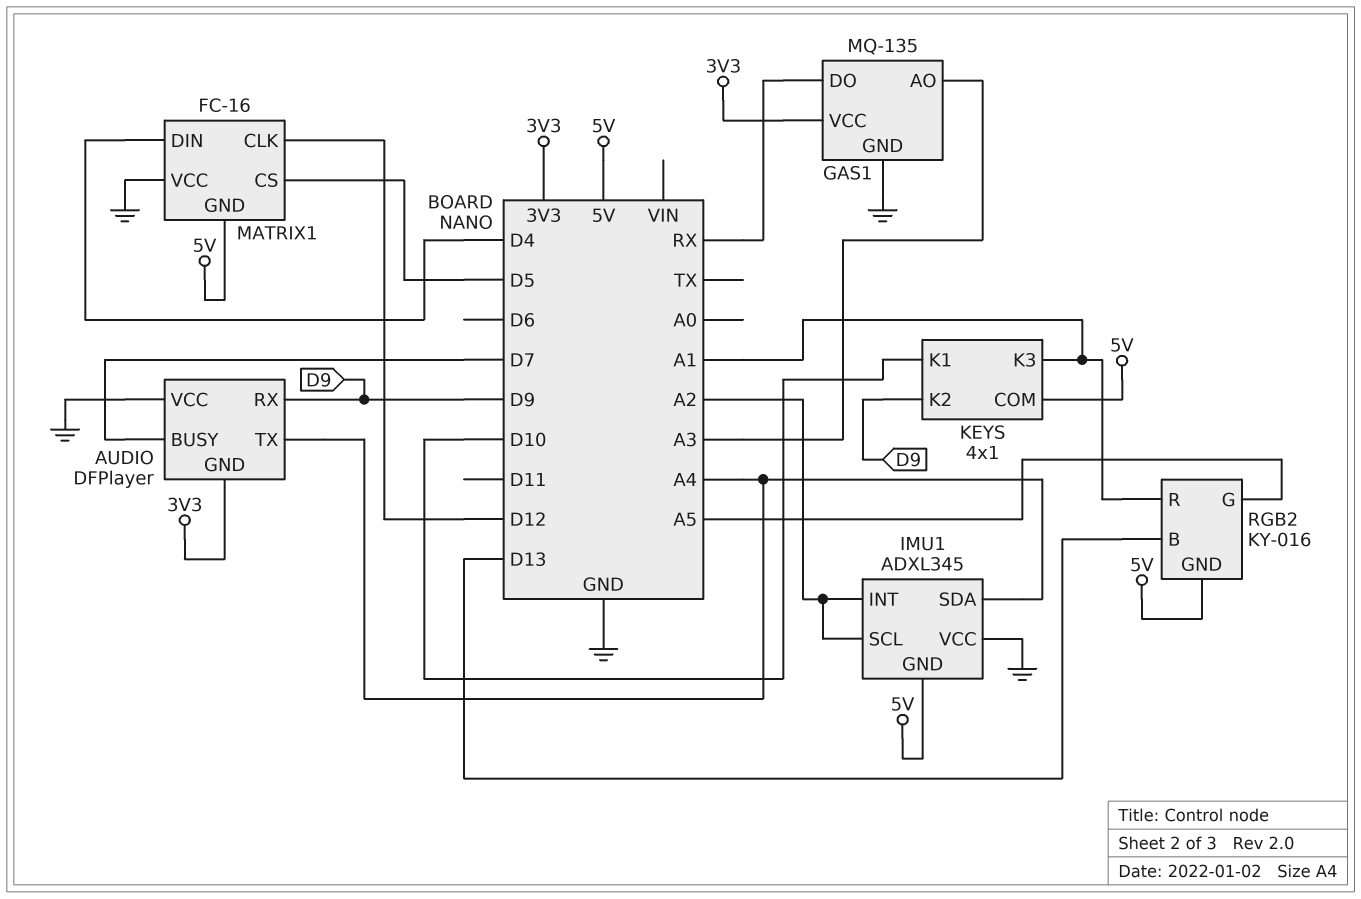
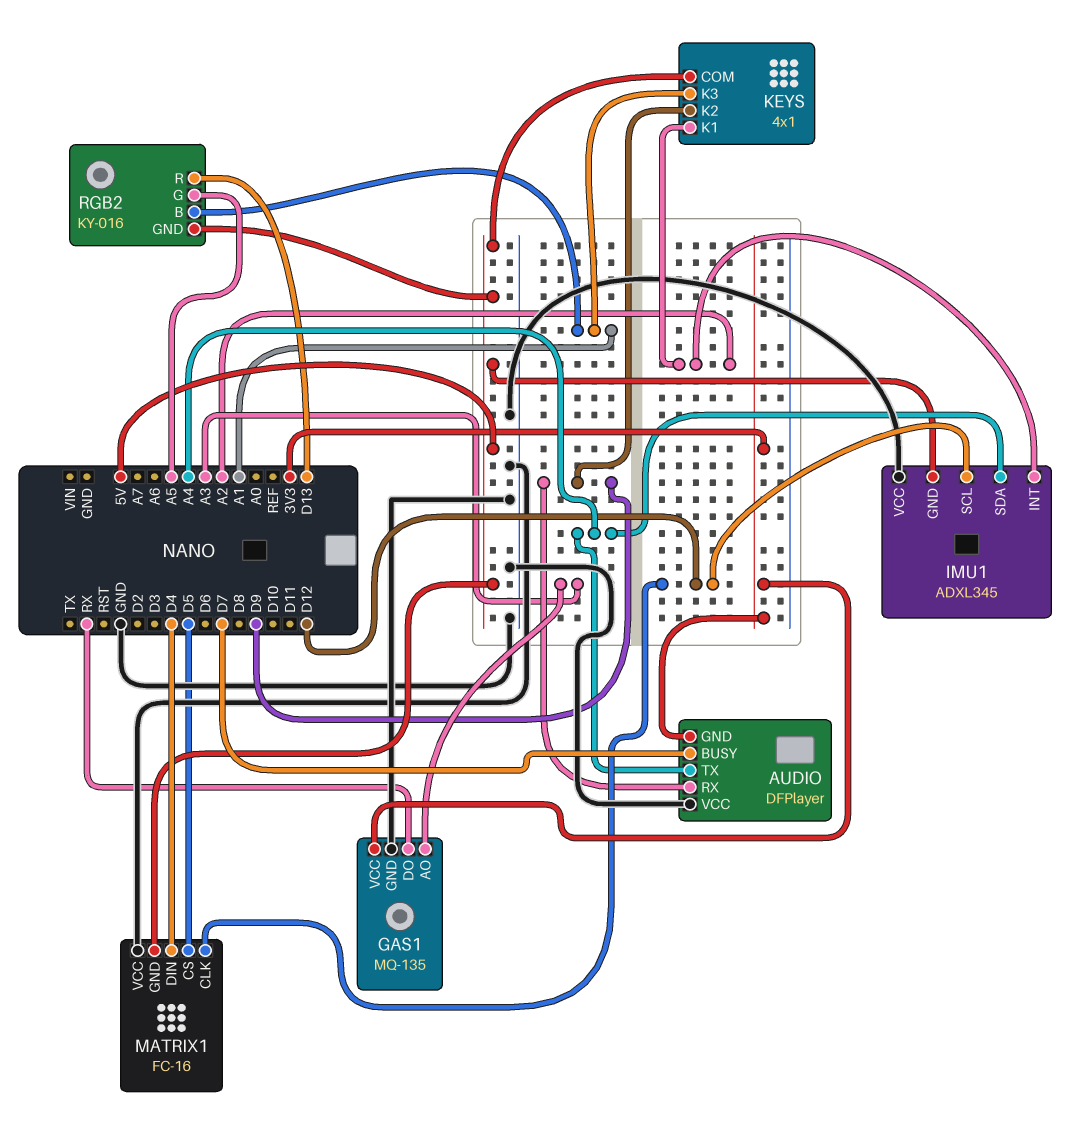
IMU1 pin SCL: A2 -> D12
KEYS pin K1: D10 -> A2
RGB2 pin B: D13 -> A1
RGB2 pin R: A1 -> D13

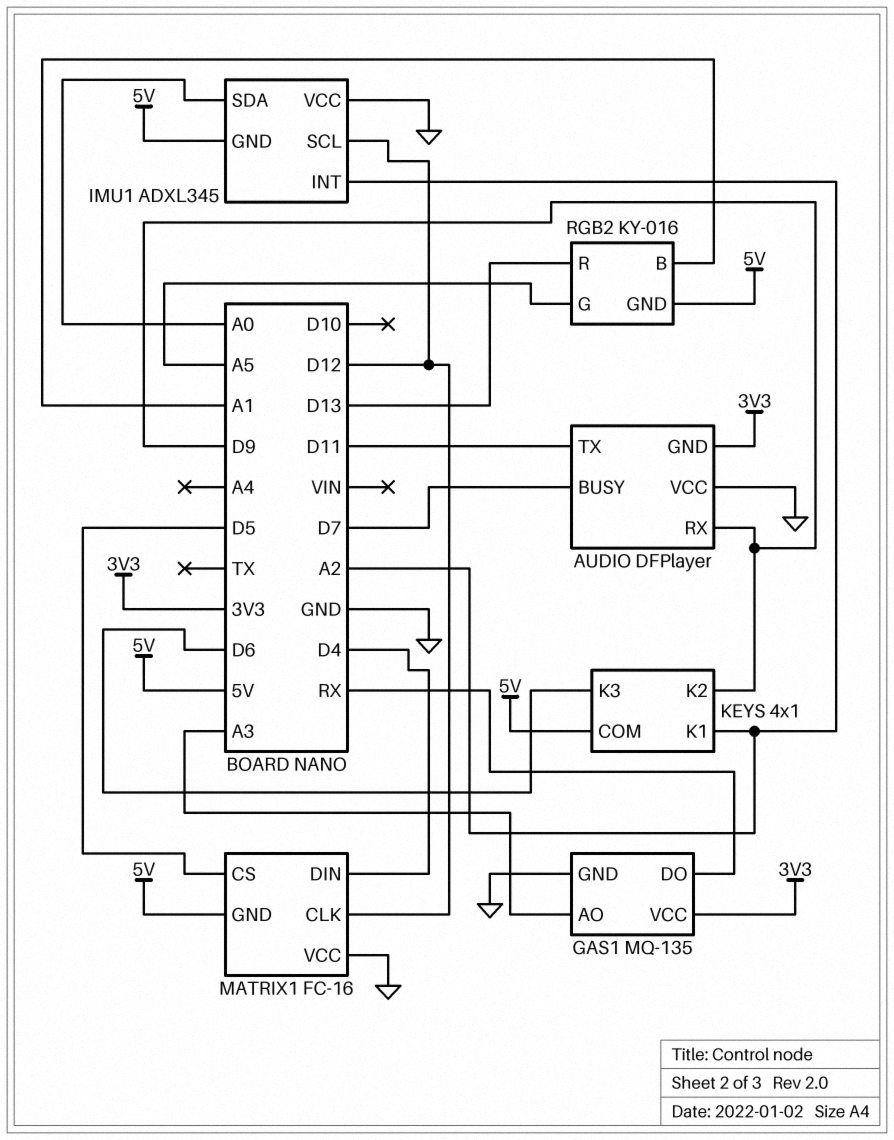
AUDIO pin TX: A4 -> D11
IMU1 pin SDA: A4 -> A0
KEYS pin K3: A1 -> D6

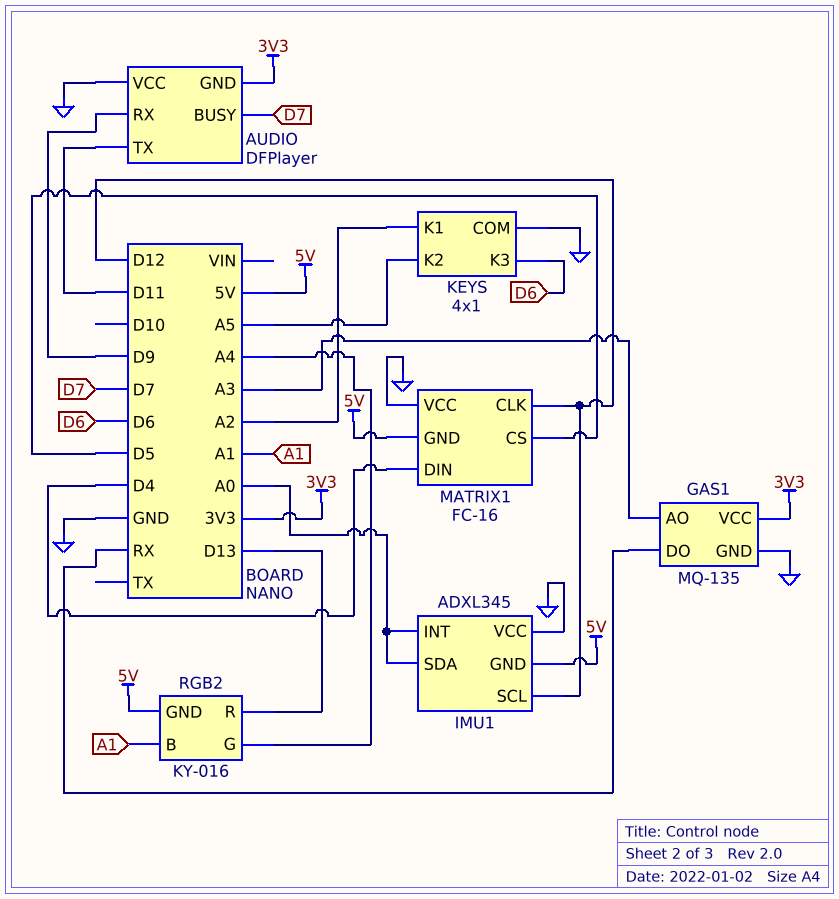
IMU1 pin INT: A2 -> A0
KEYS pin COM: 5V -> GND
KEYS pin K2: D9 -> A5
RGB2 pin G: A5 -> A4

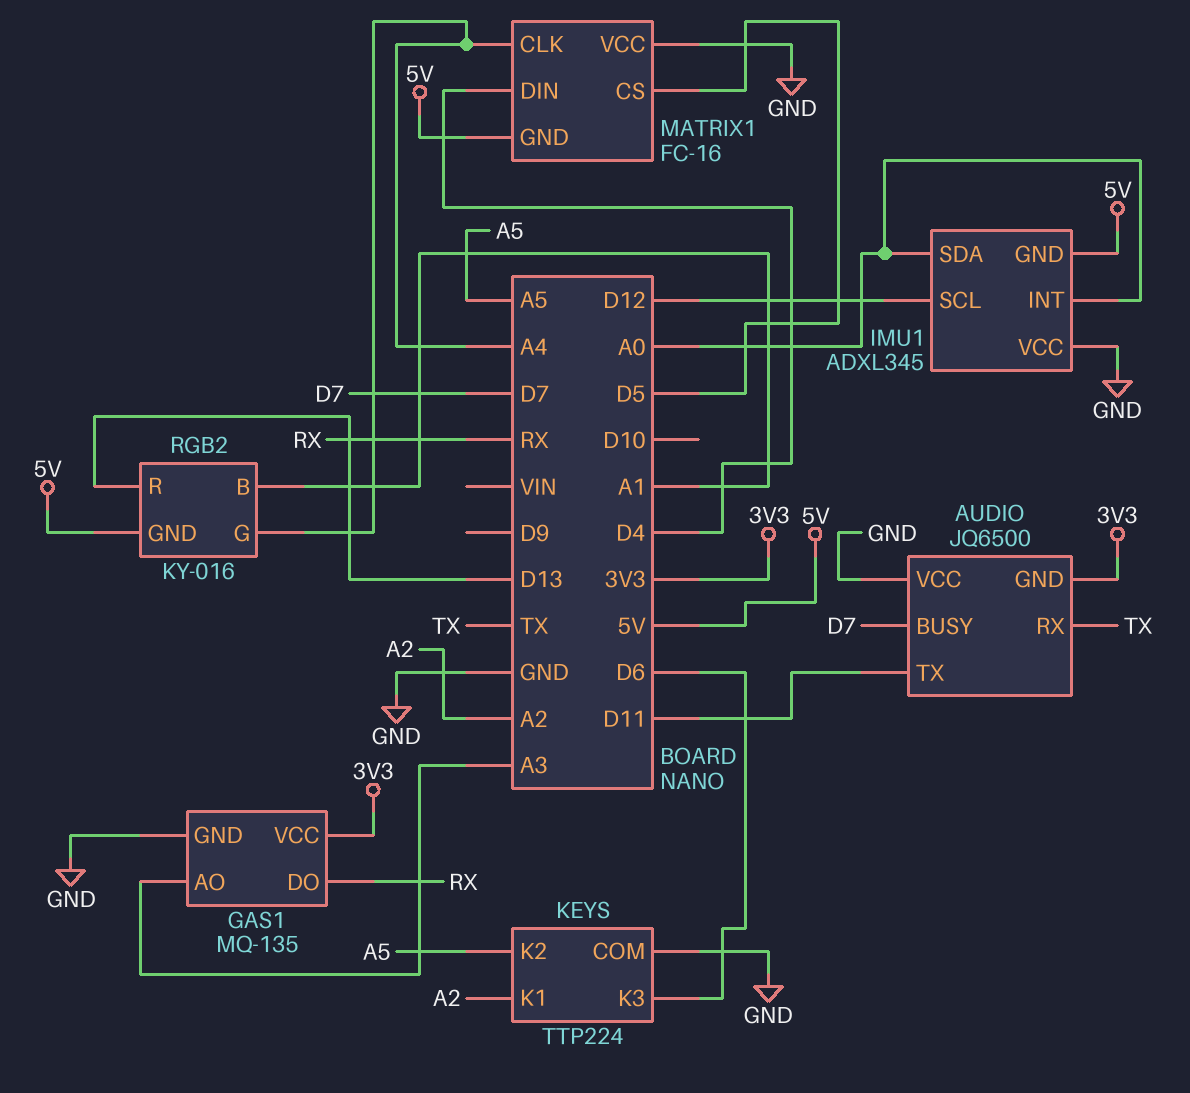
AUDIO: DFPlayer -> JQ6500
AUDIO pin RX: D9 -> TX
KEYS: 4x1 -> TTP224
MATRIX1 pin CLK: D12 -> A4

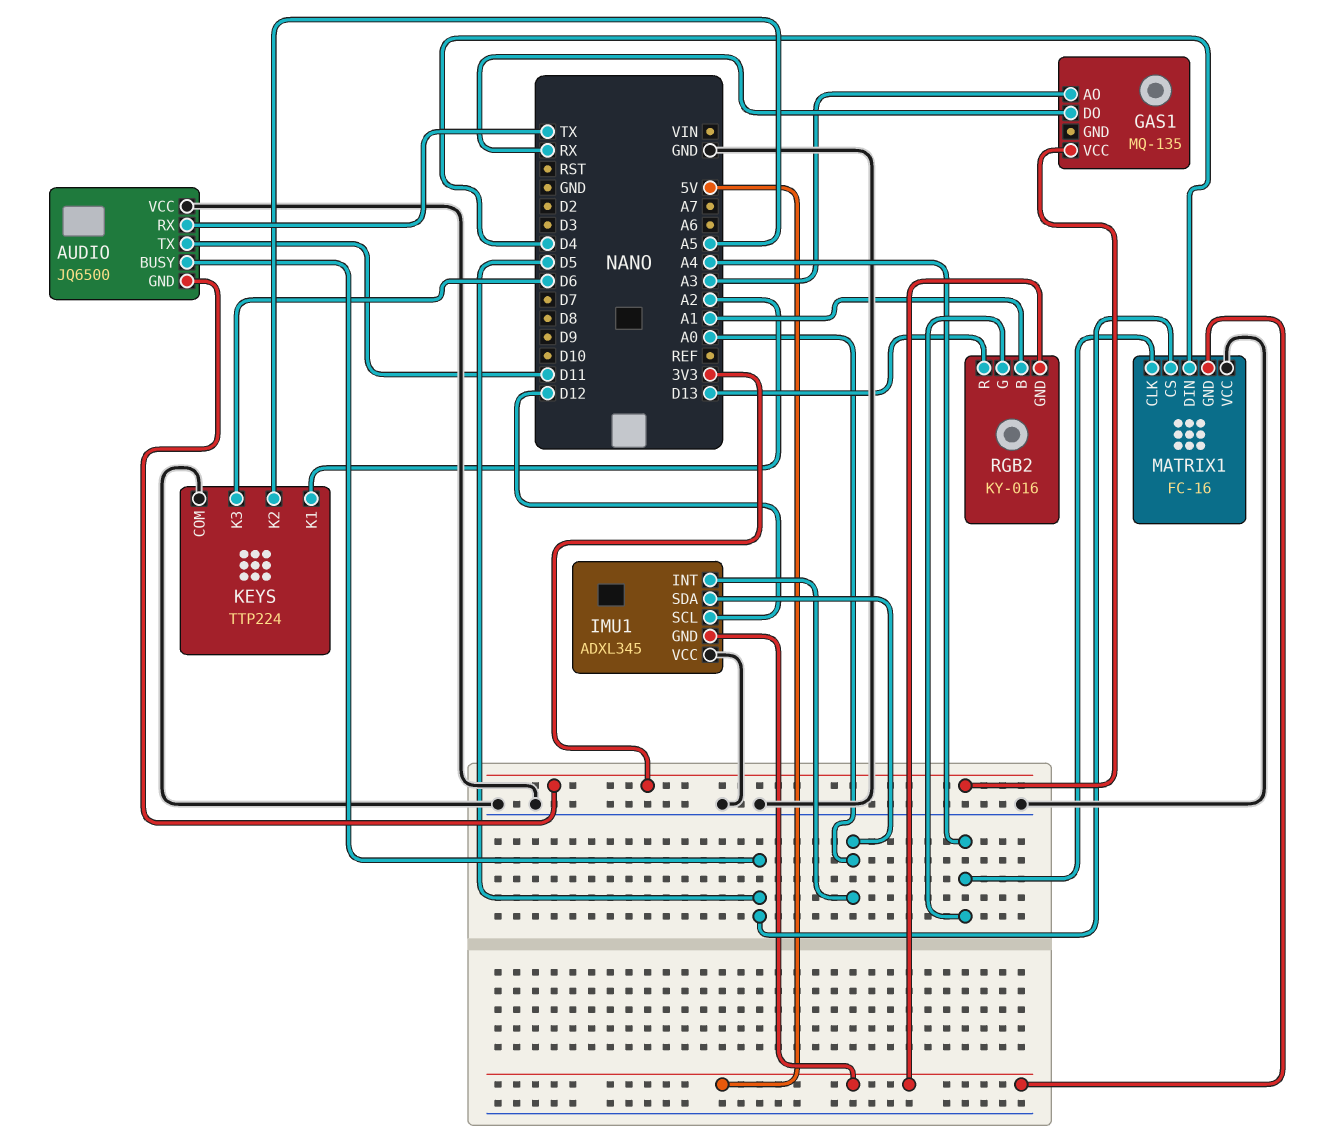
AUDIO pin BUSY: D7 -> D5
GAS1 pin GND: GND -> none

